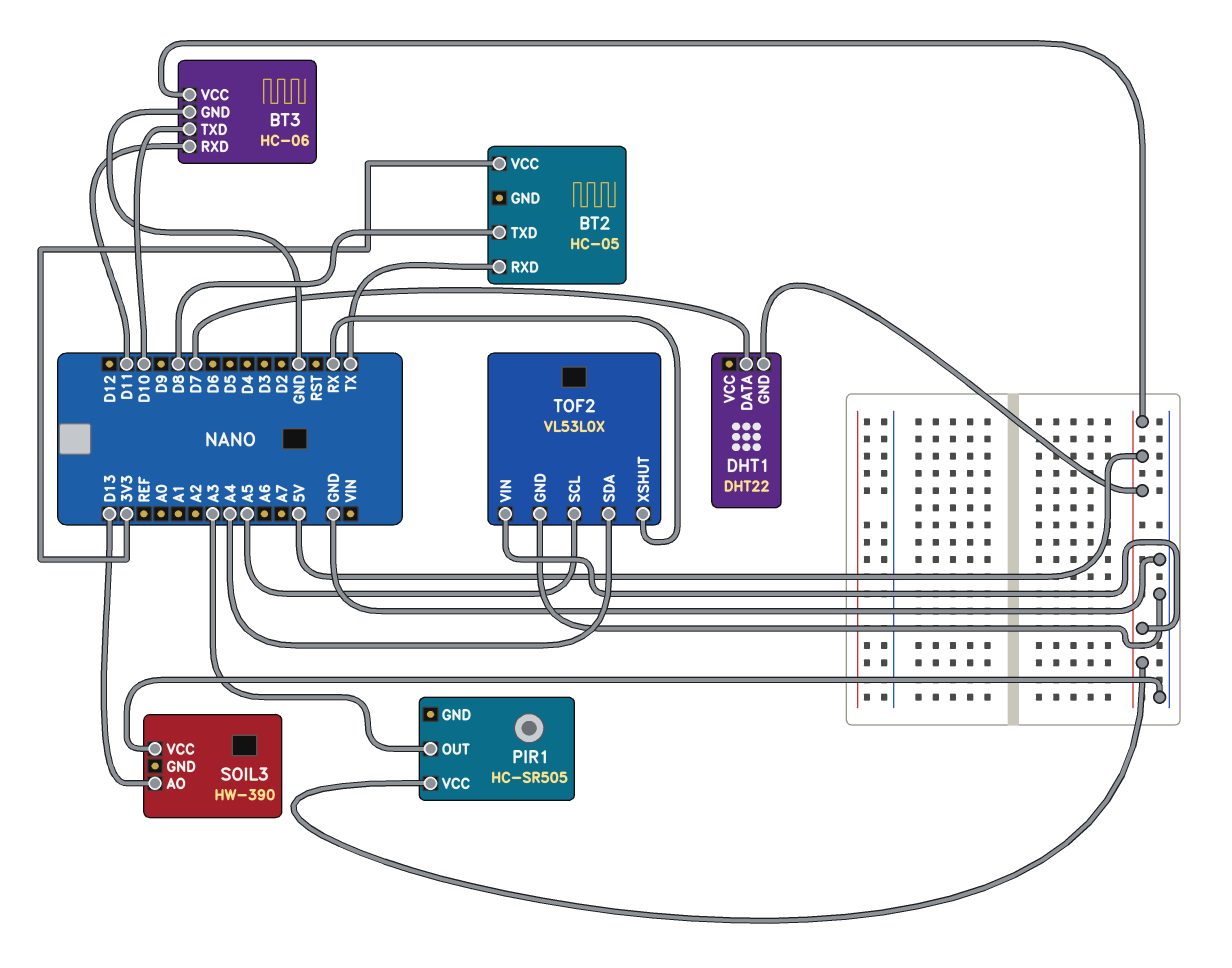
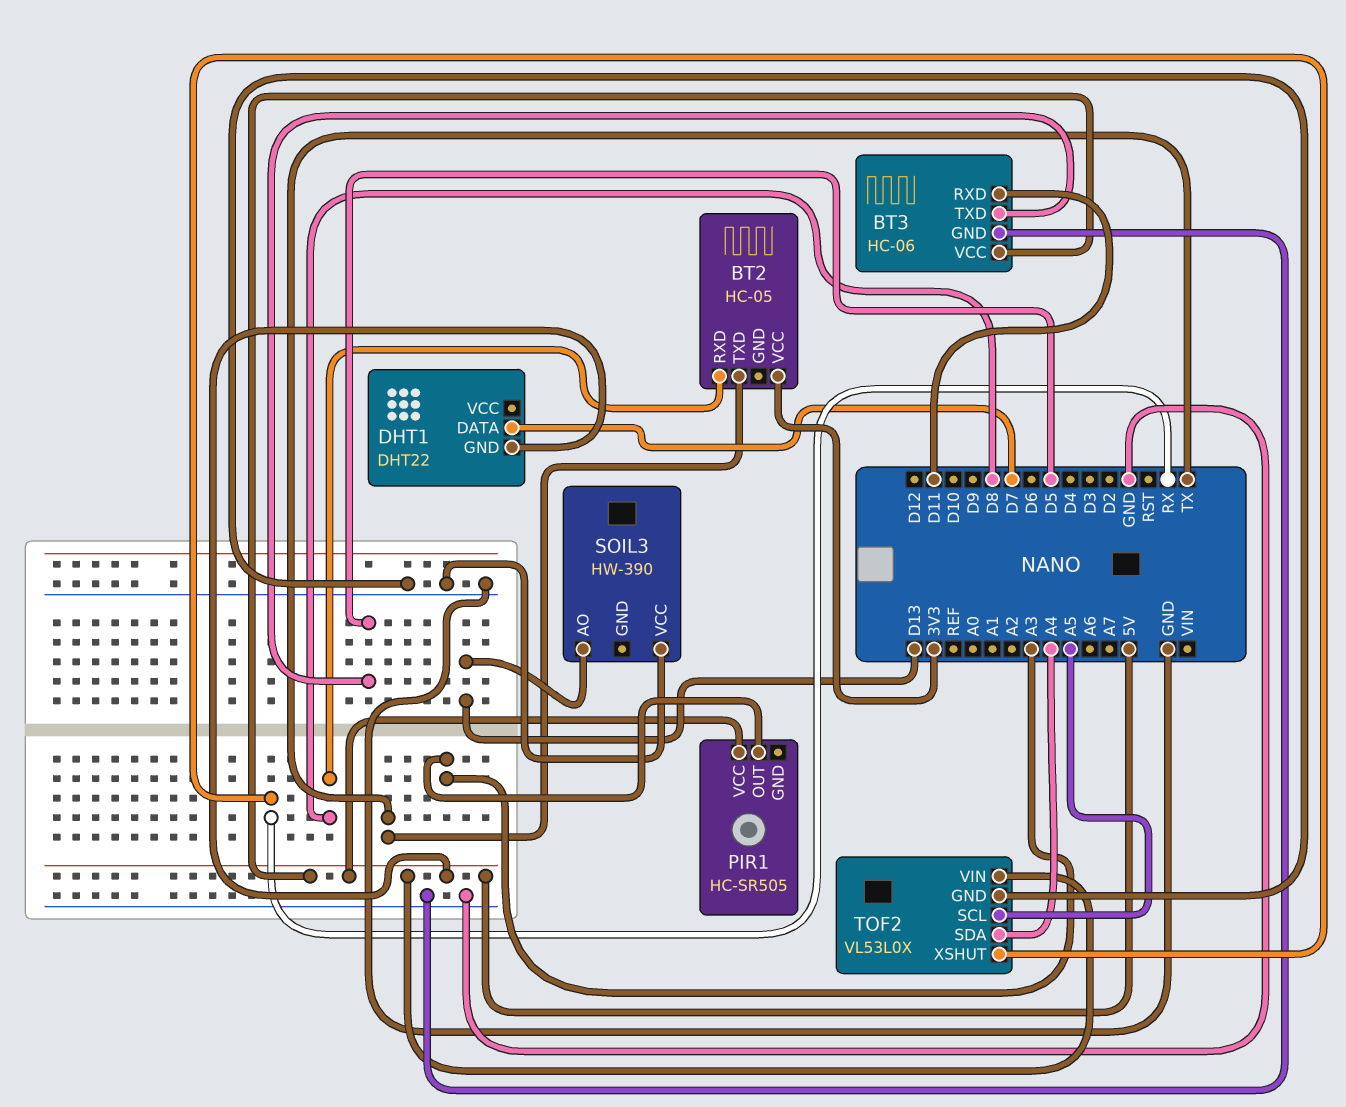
BT2 pin RXD: TX -> D8
BT2 pin TXD: D8 -> TX
BT3 pin TXD: D10 -> D5

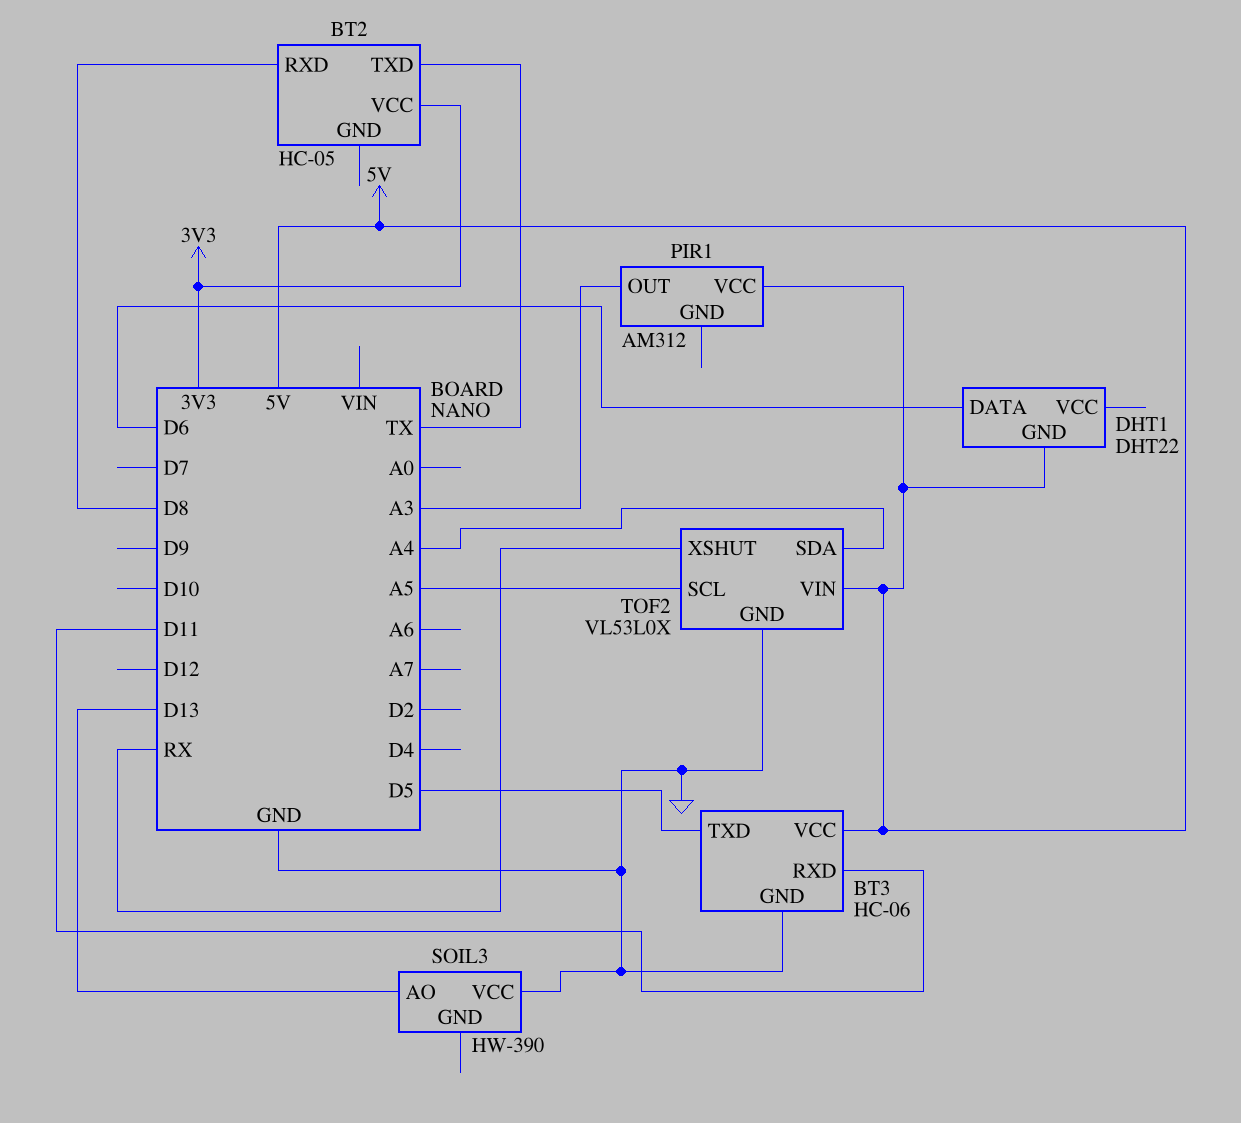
DHT1 pin DATA: D7 -> D6
PIR1: HC-SR505 -> AM312

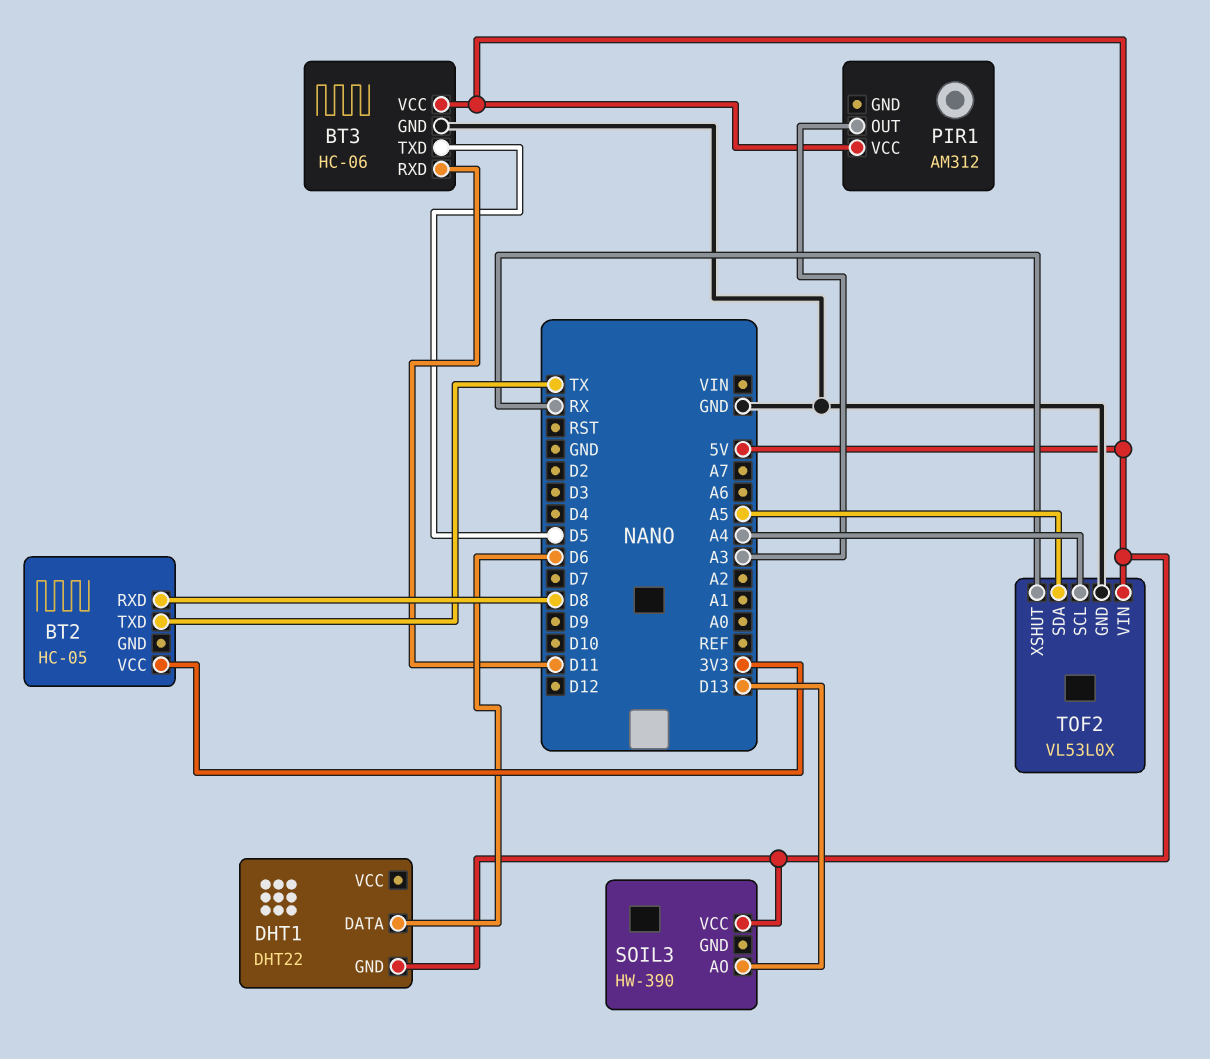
SOIL3 pin VCC: GND -> 5V
TOF2 pin SCL: A5 -> A4
TOF2 pin SDA: A4 -> A5

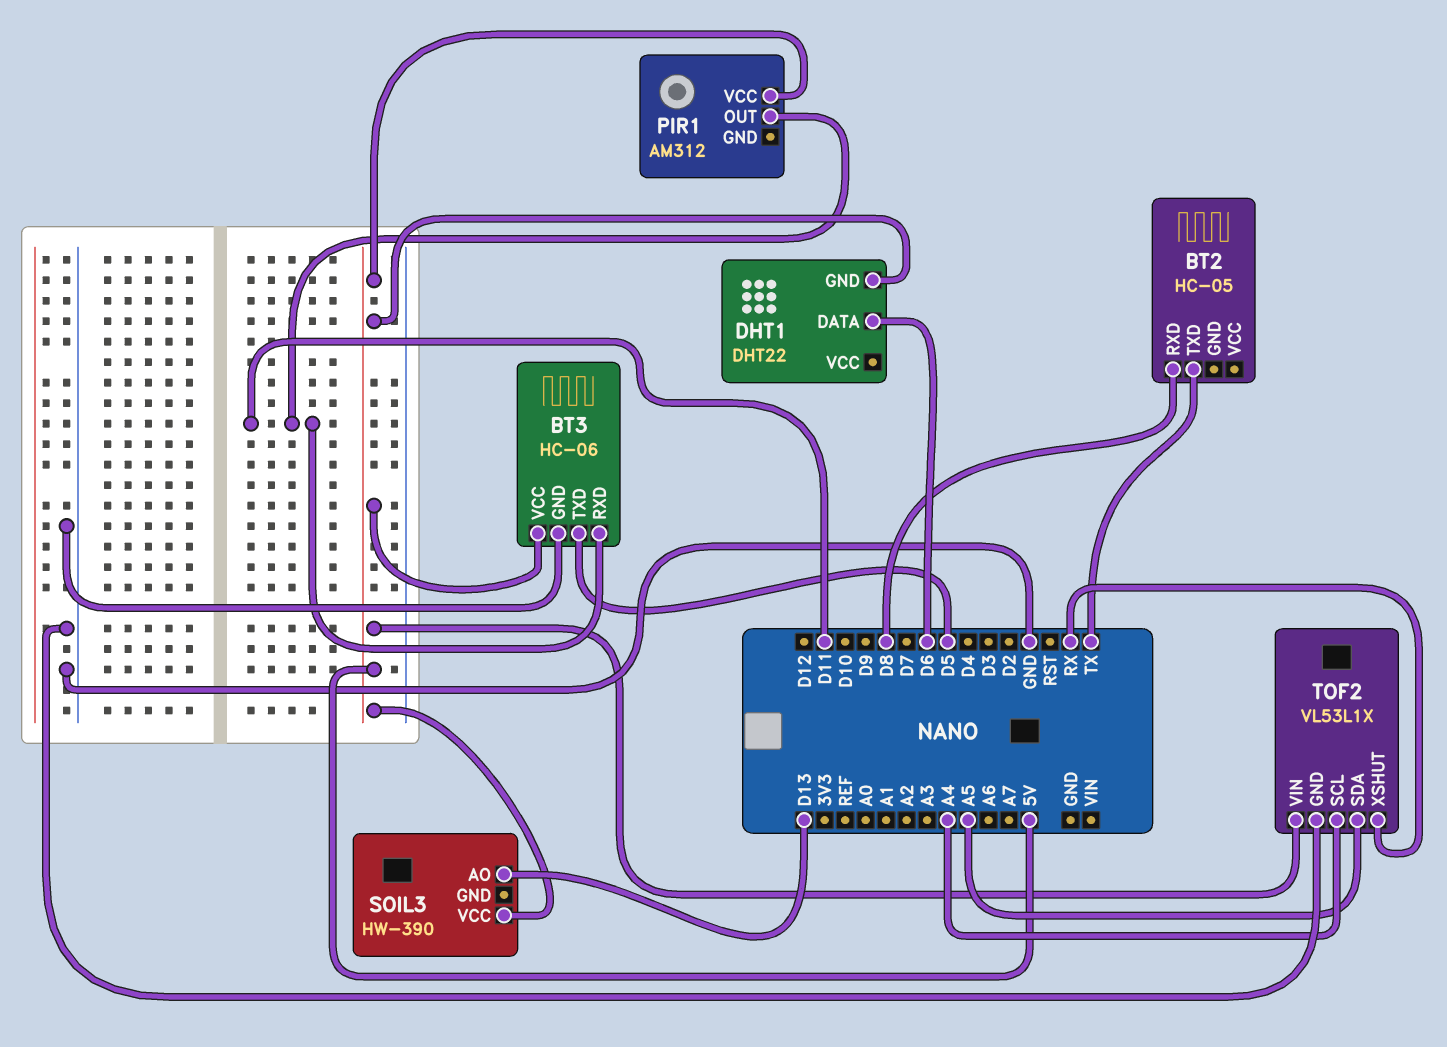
BT2 pin VCC: 3V3 -> none
PIR1 pin OUT: A3 -> D11
TOF2: VL53L0X -> VL53L1X

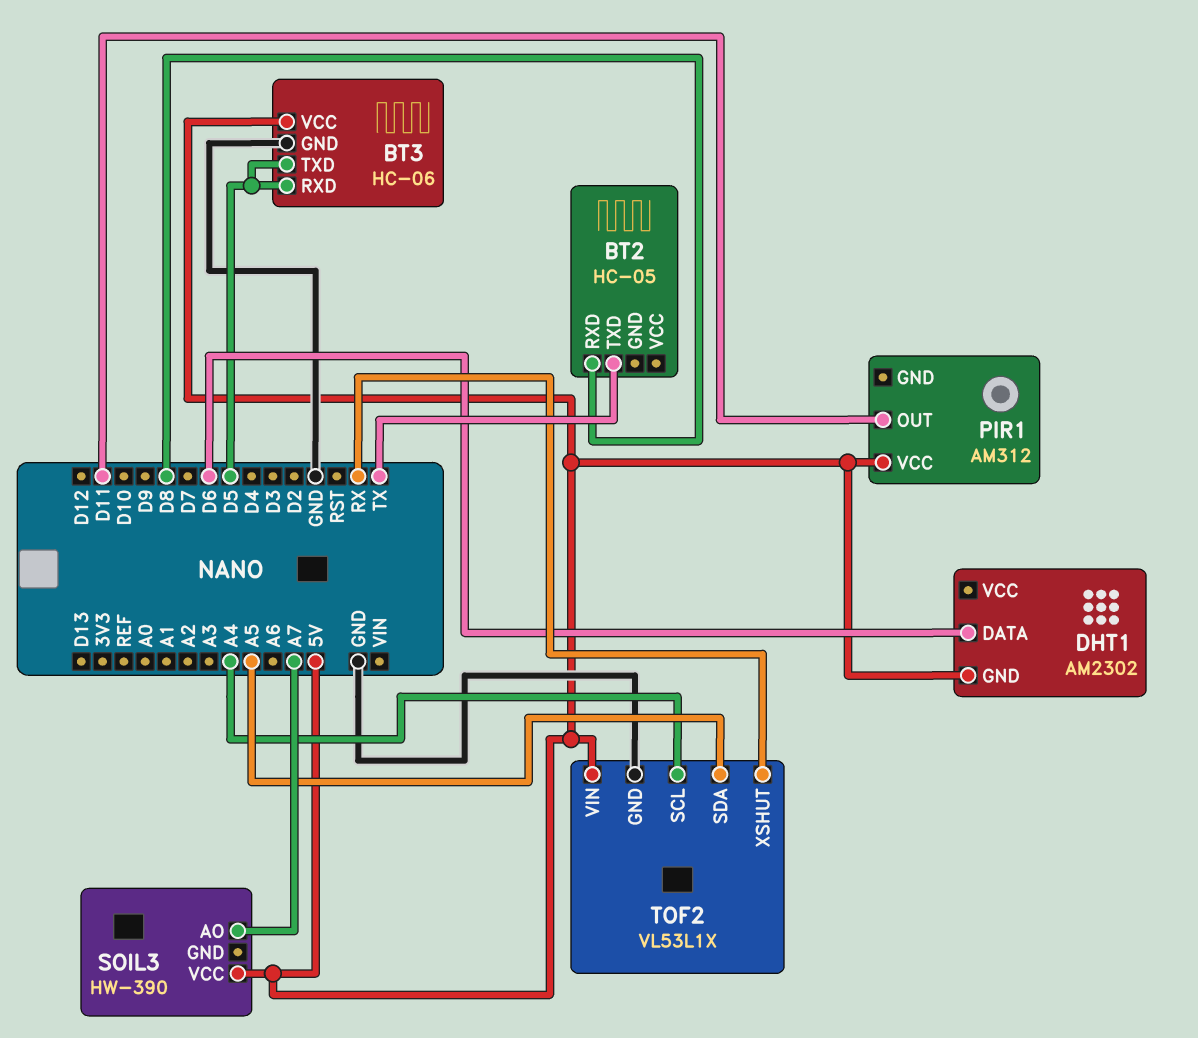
BT3 pin RXD: D11 -> D5
DHT1: DHT22 -> AM2302
SOIL3 pin AO: D13 -> A7

